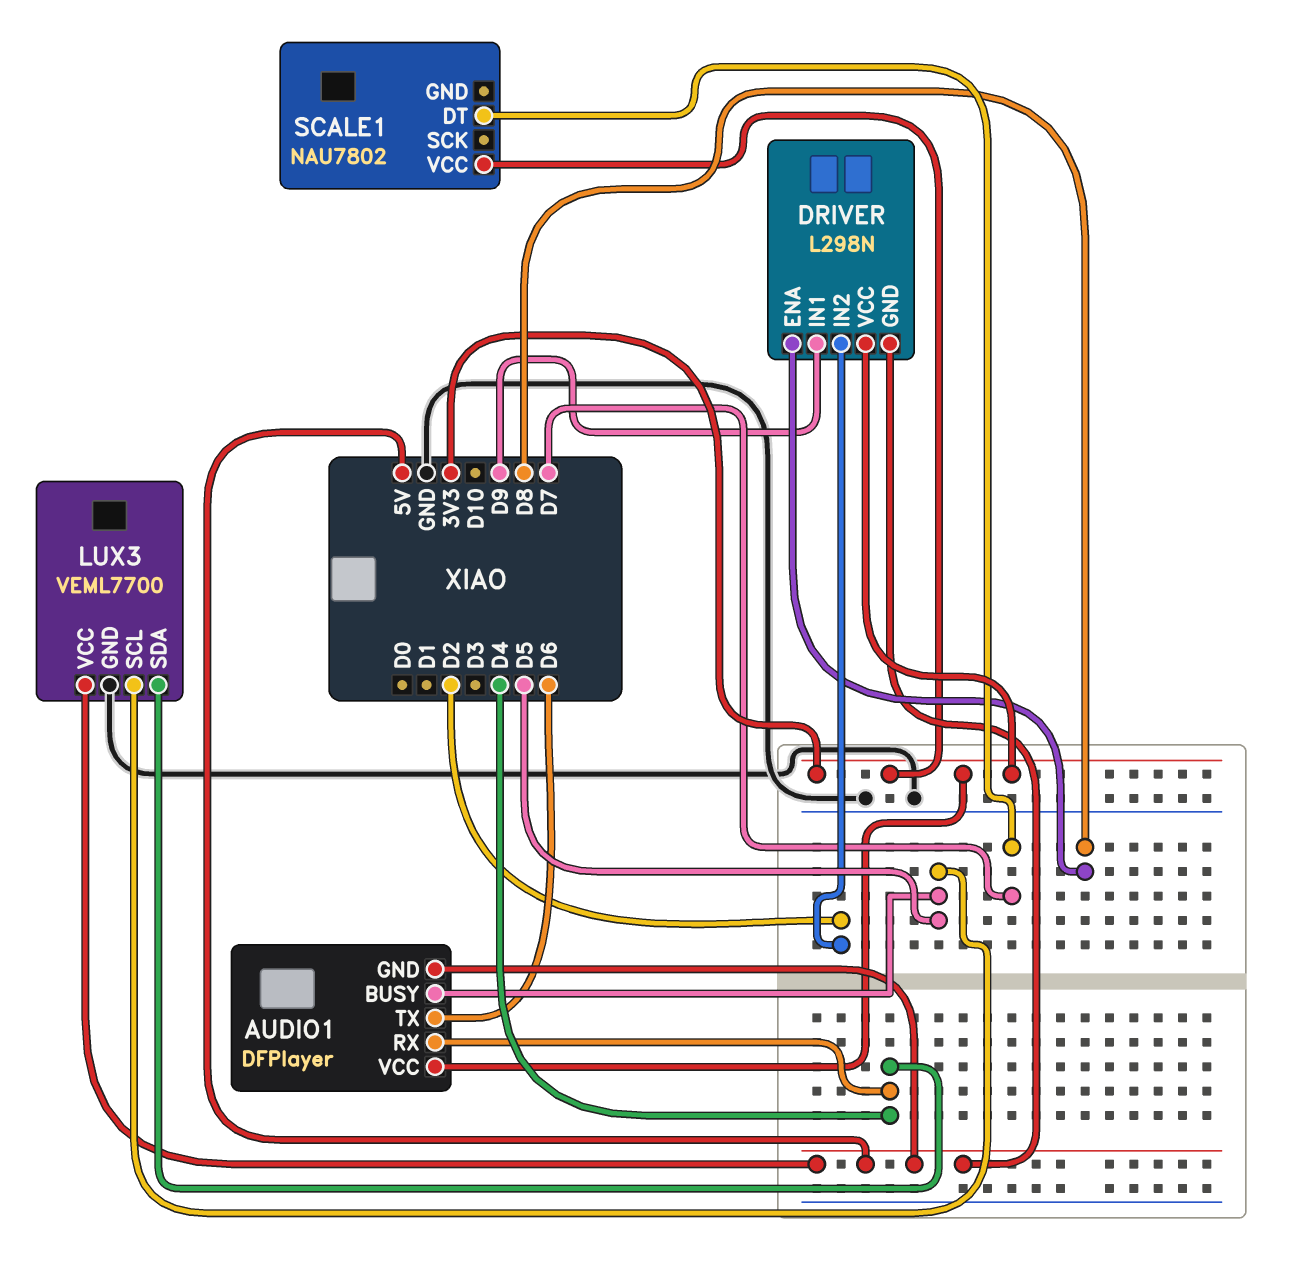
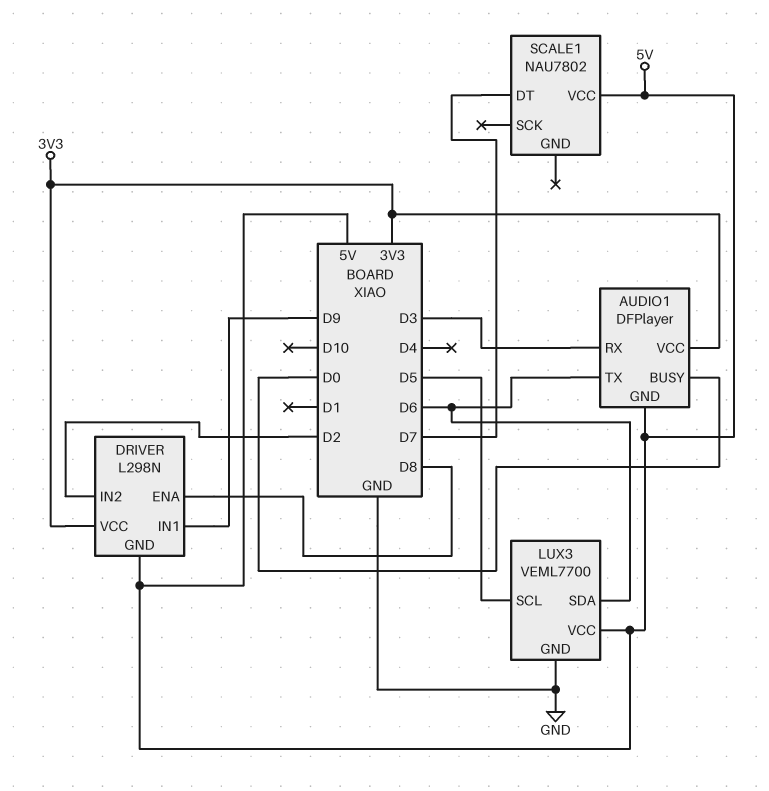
AUDIO1 pin BUSY: D5 -> D0
AUDIO1 pin RX: D4 -> D3
LUX3 pin SDA: D4 -> D6
SCALE1 pin VCC: 3V3 -> 5V

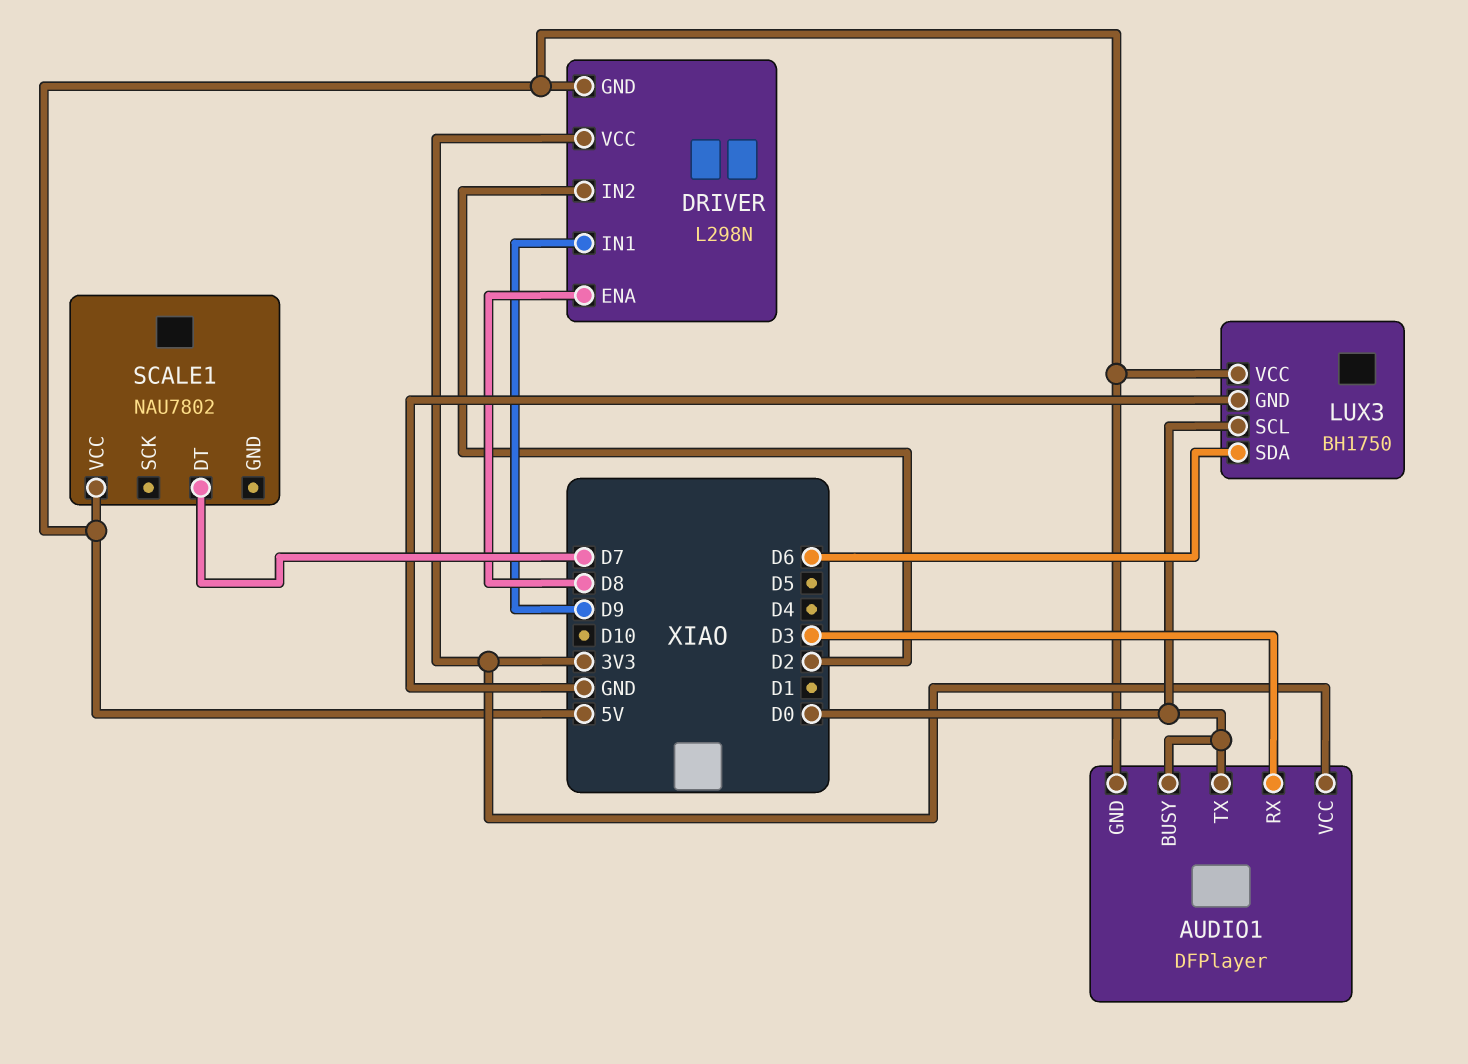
AUDIO1 pin TX: D6 -> D0
LUX3: VEML7700 -> BH1750
LUX3 pin SCL: D5 -> D0

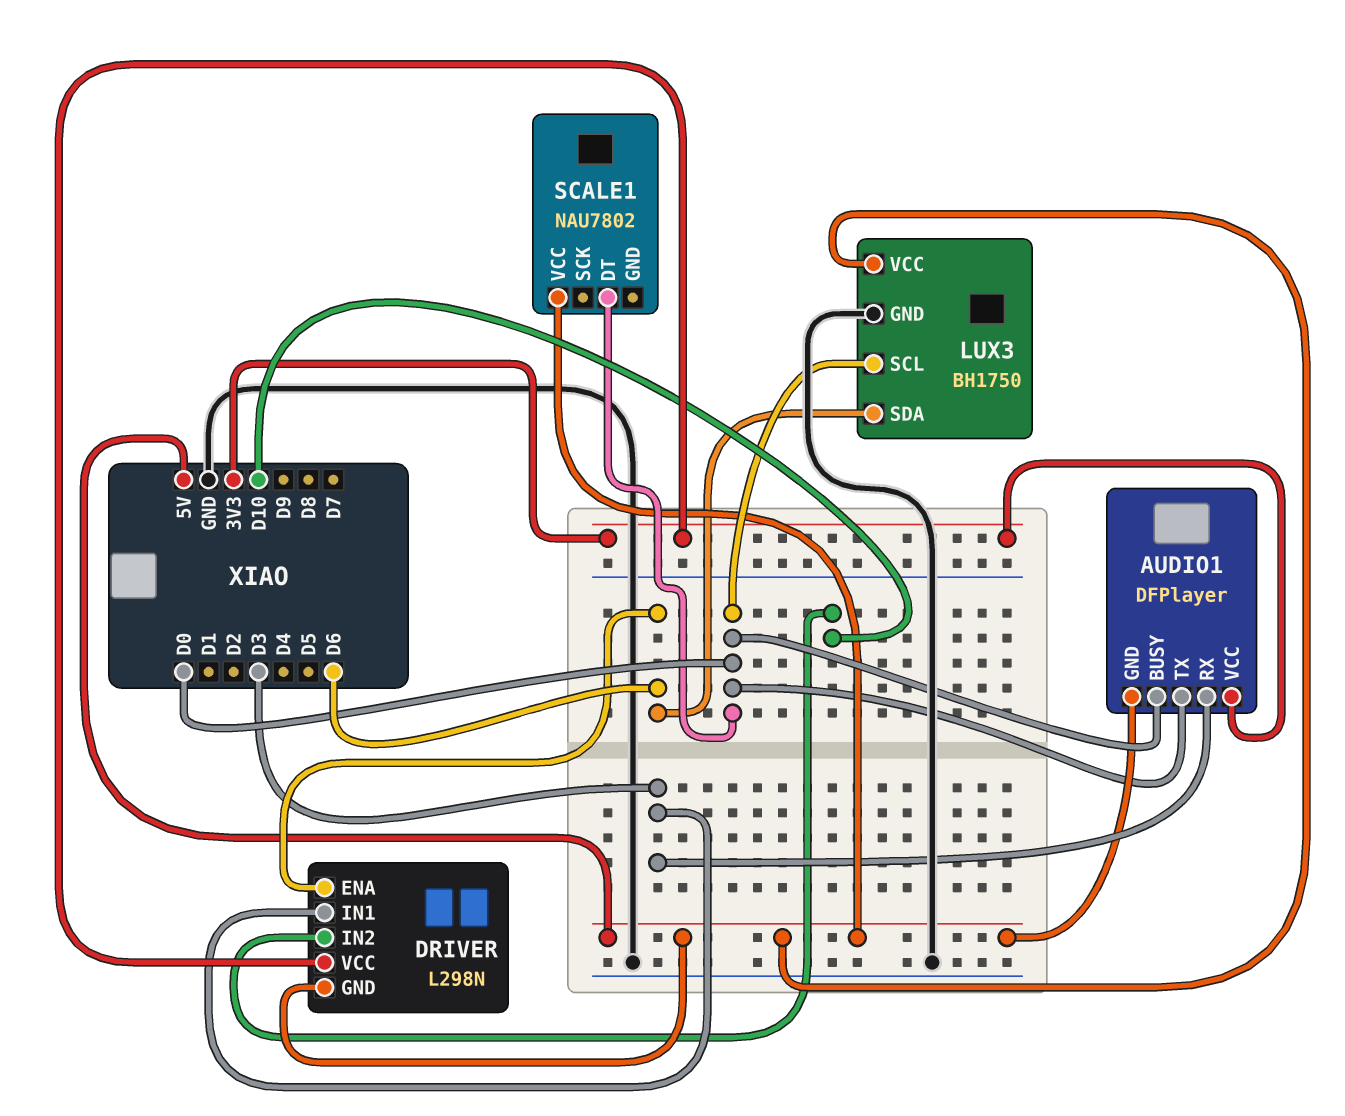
DRIVER pin ENA: D8 -> D6
DRIVER pin IN1: D9 -> D3
DRIVER pin IN2: D2 -> D10
SCALE1 pin DT: D7 -> D0

